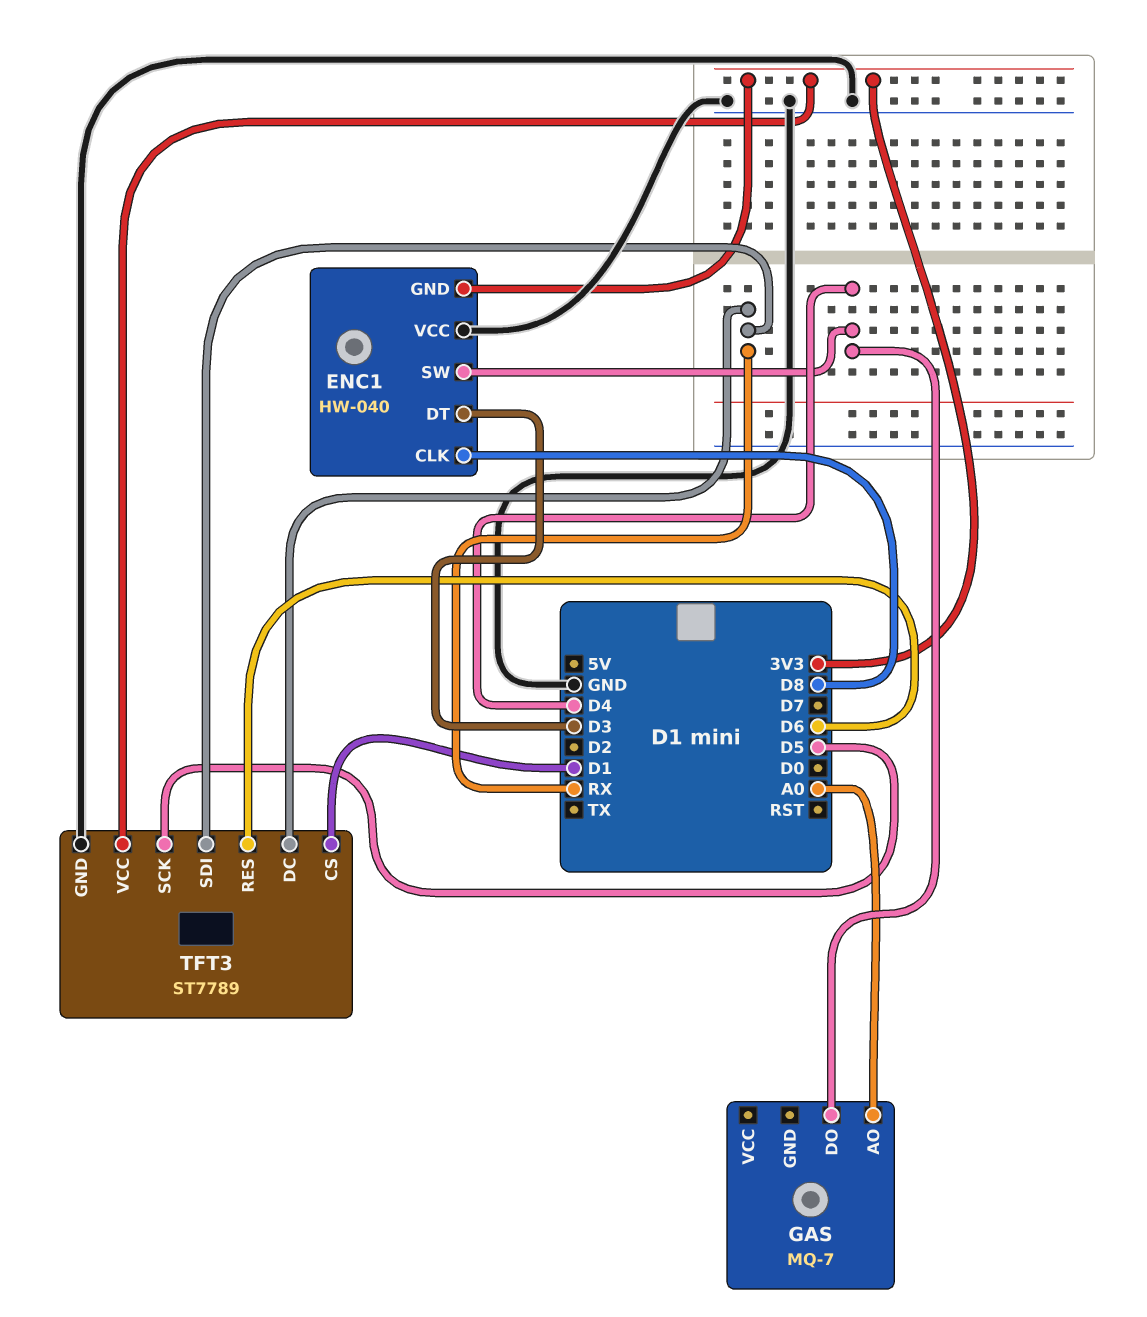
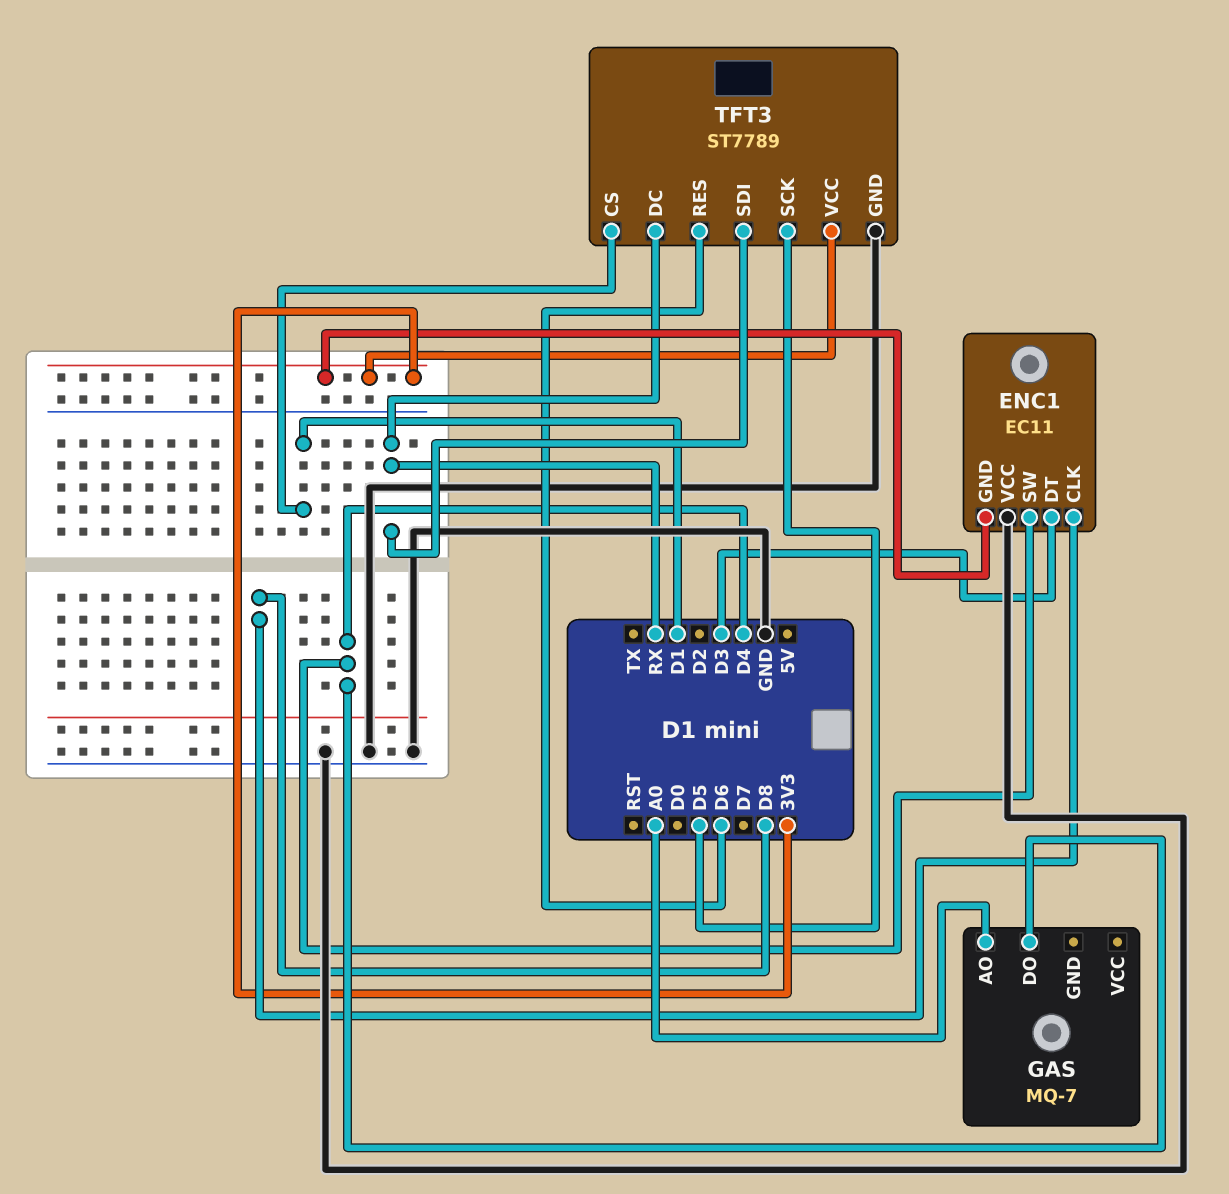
ENC1: HW-040 -> EC11

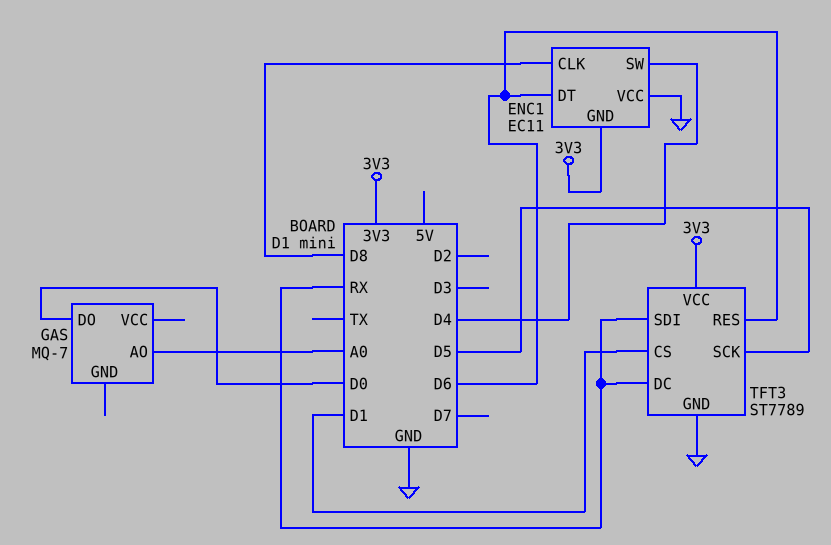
ENC1 pin DT: D3 -> D6
GAS pin DO: D4 -> D0

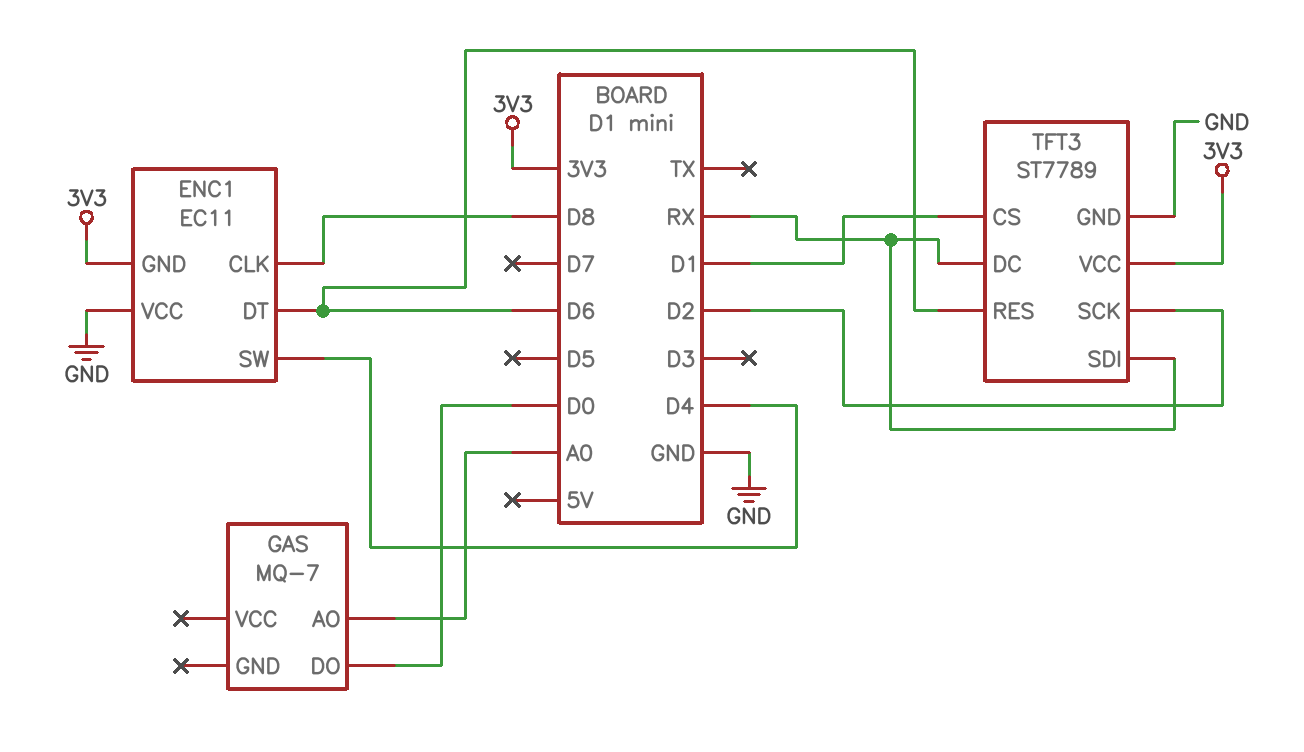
TFT3 pin SCK: D5 -> D2

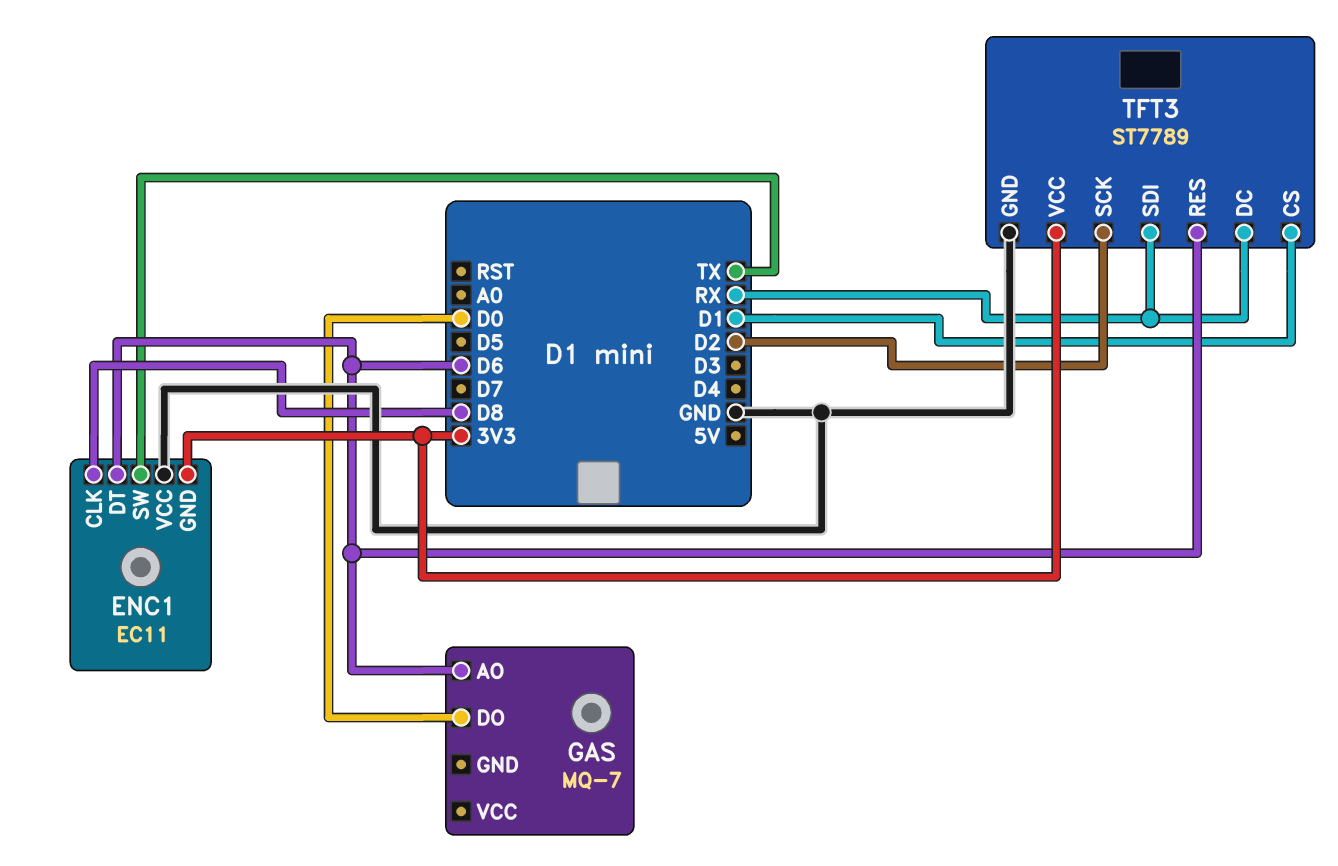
ENC1 pin SW: D4 -> TX
GAS pin AO: A0 -> D6

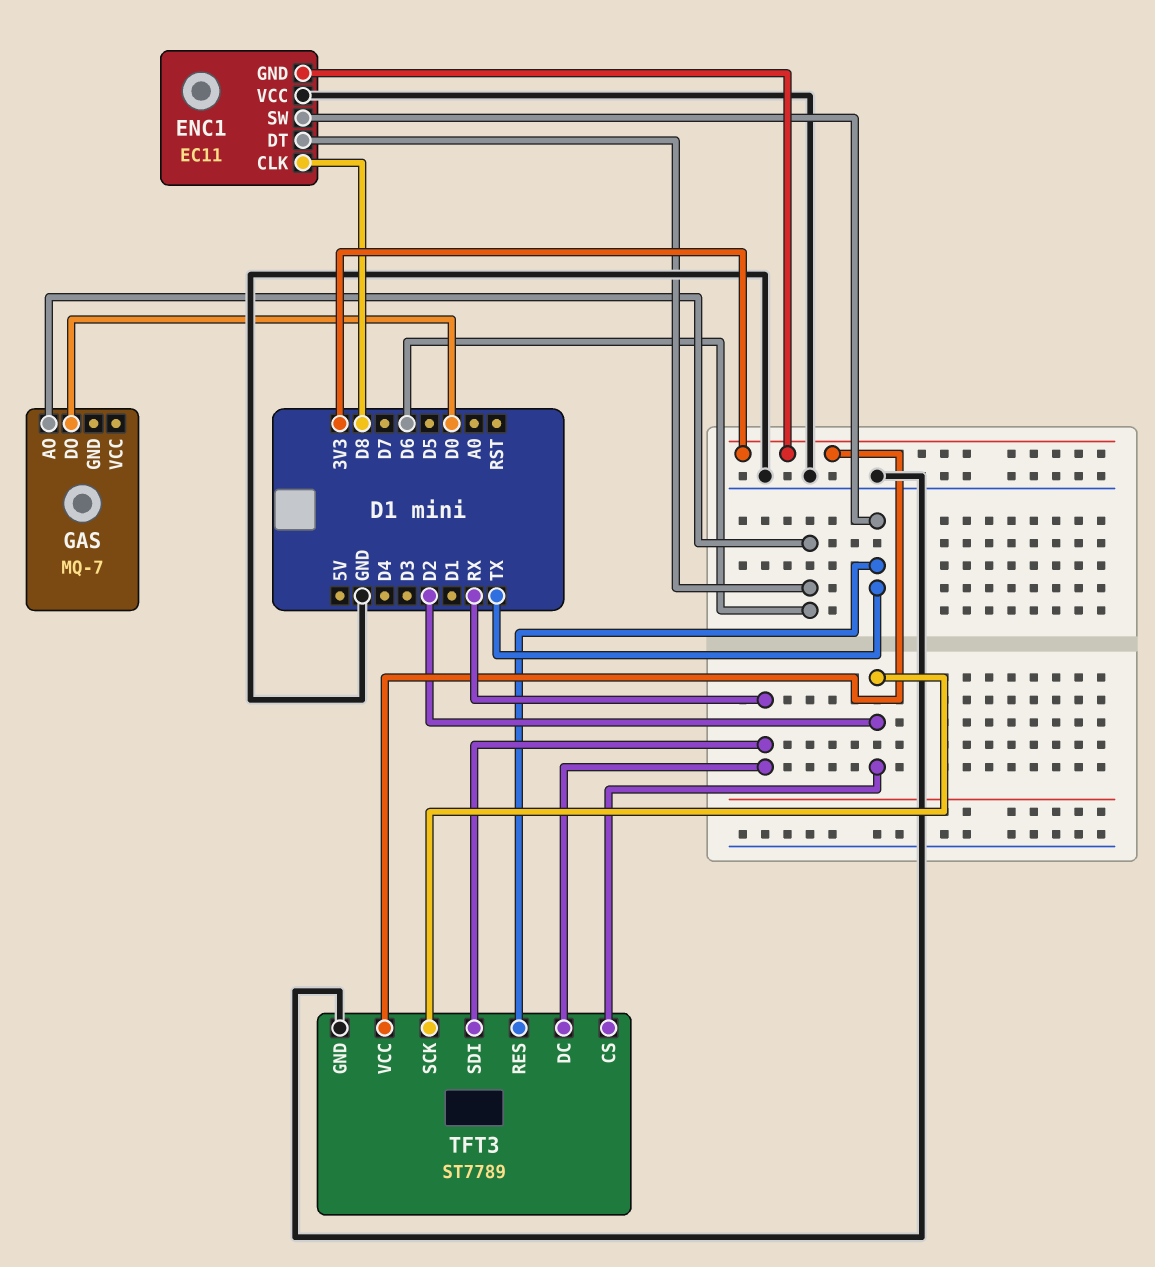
TFT3 pin CS: D1 -> D2
TFT3 pin RES: D6 -> TX

